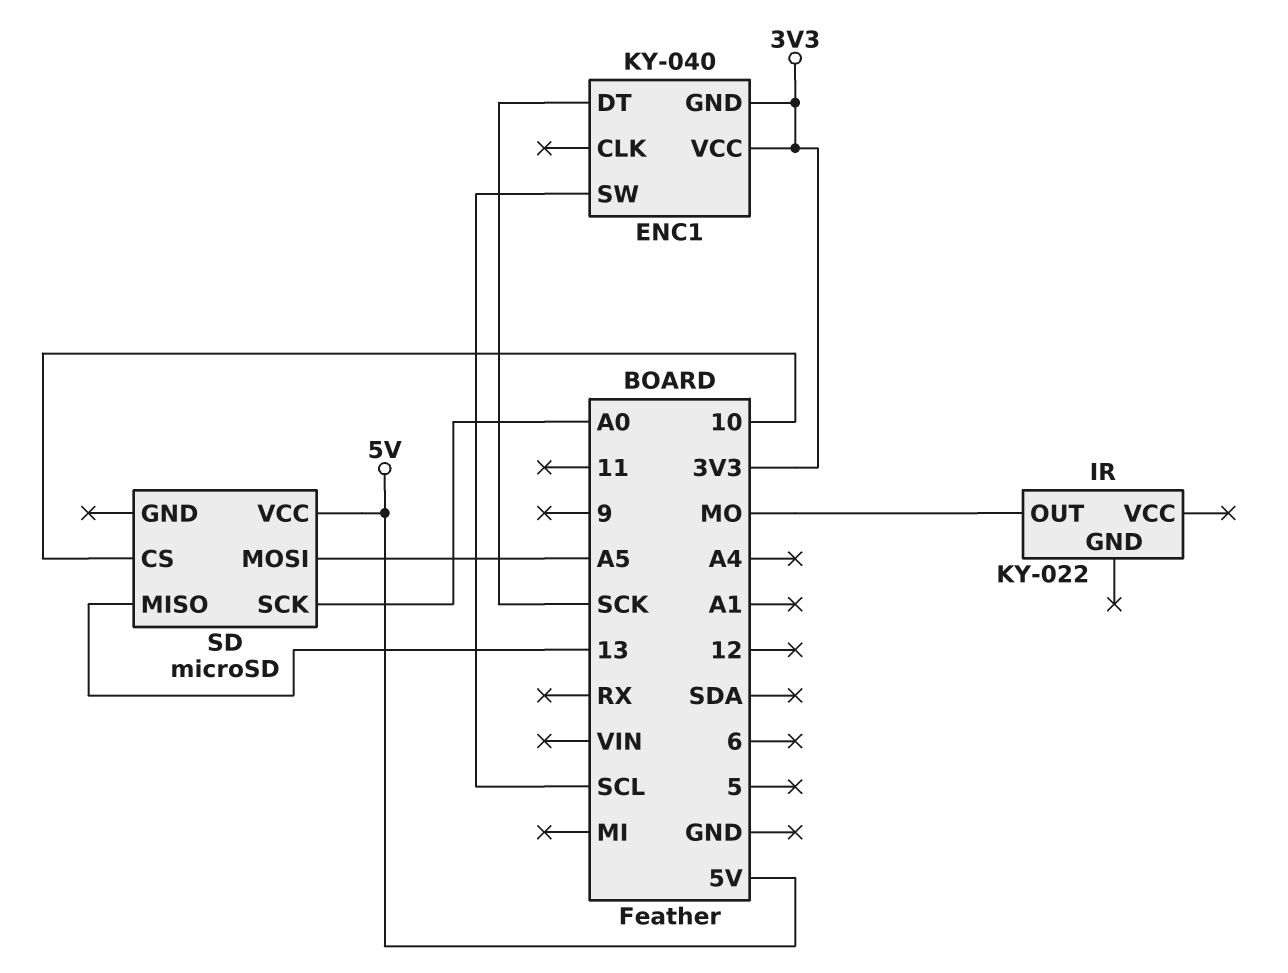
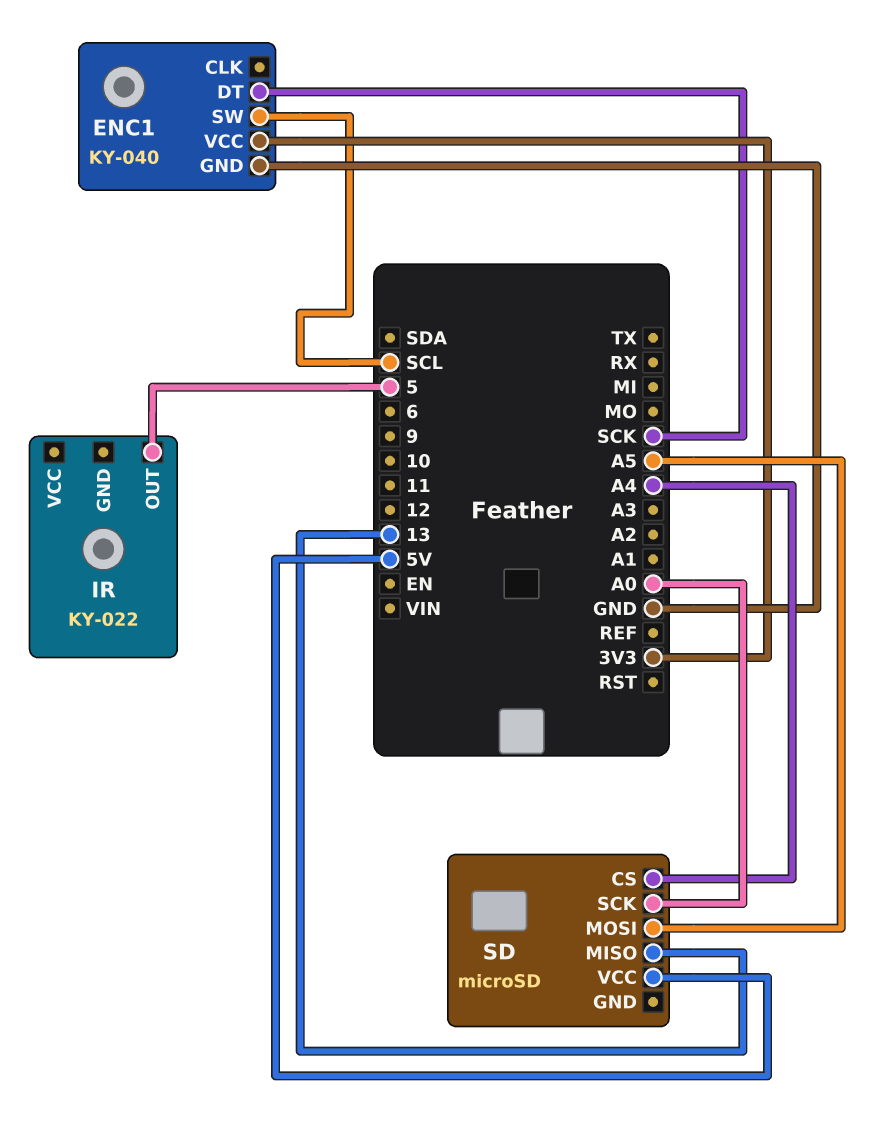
ENC1 pin GND: 3V3 -> GND
IR pin OUT: MO -> 5
SD pin CS: 10 -> A4

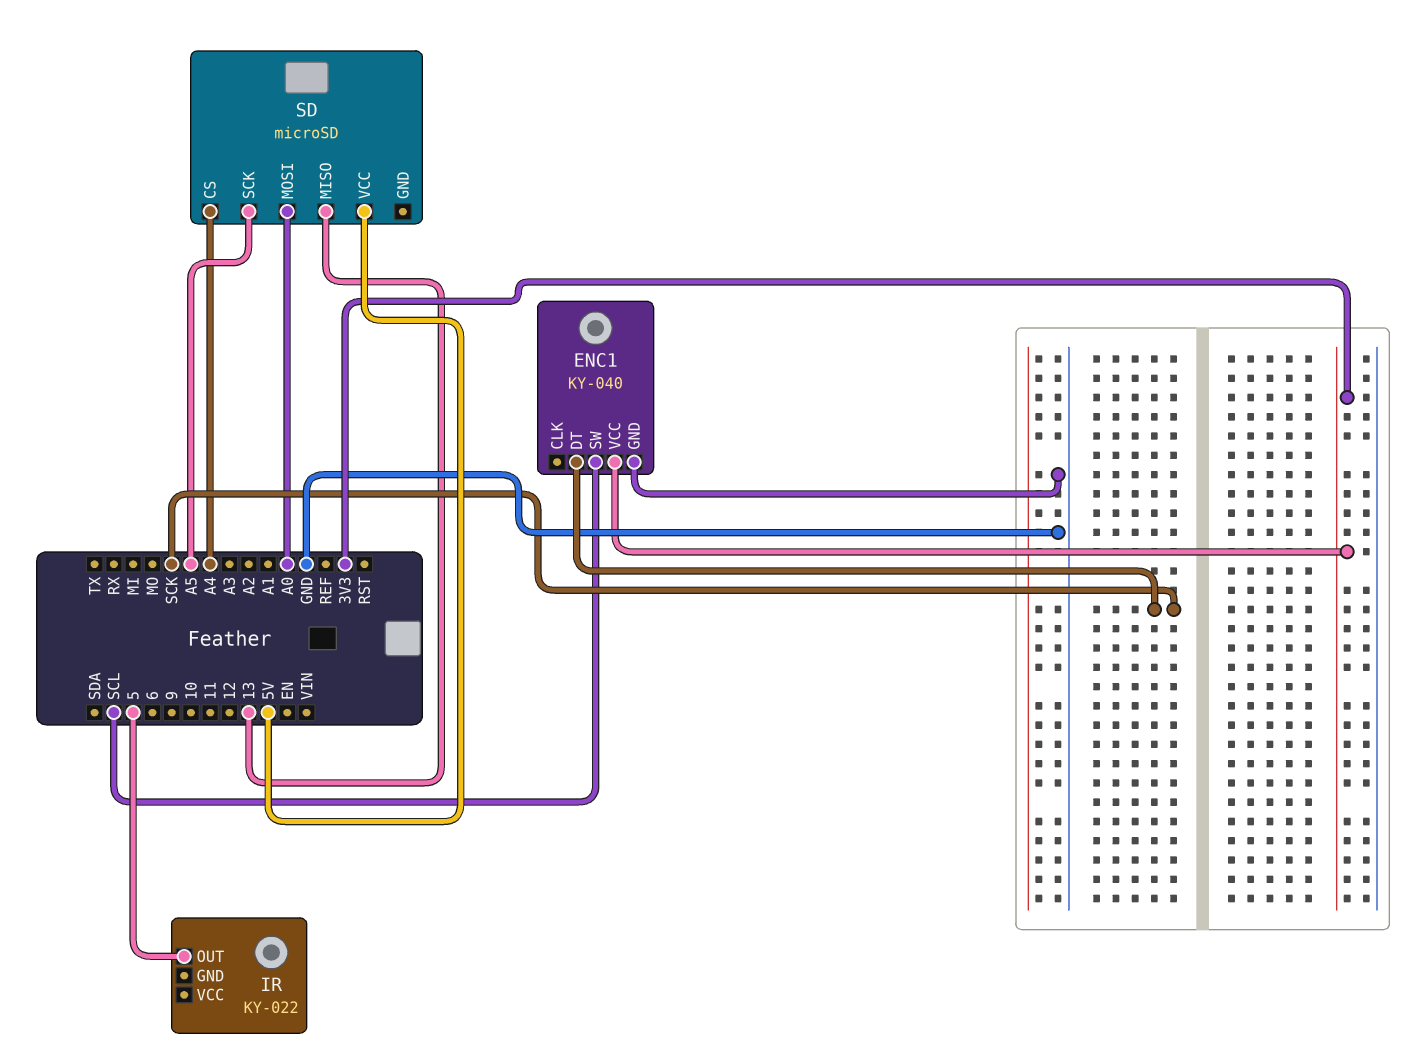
SD pin MOSI: A5 -> A0
SD pin SCK: A0 -> A5

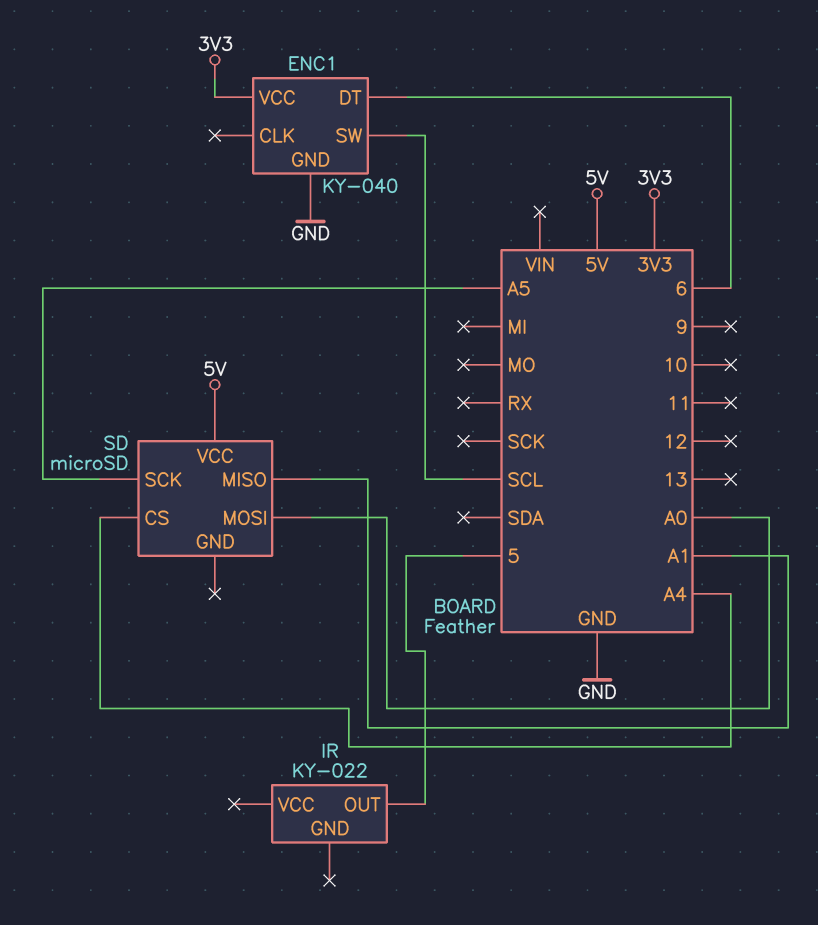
ENC1 pin DT: SCK -> 6
SD pin MISO: 13 -> A1

